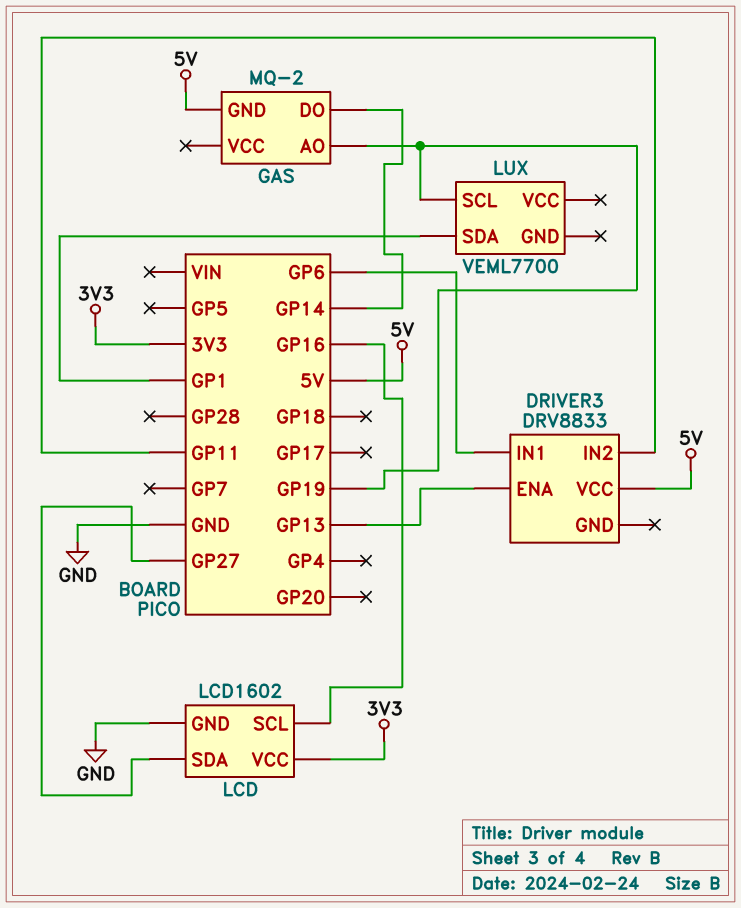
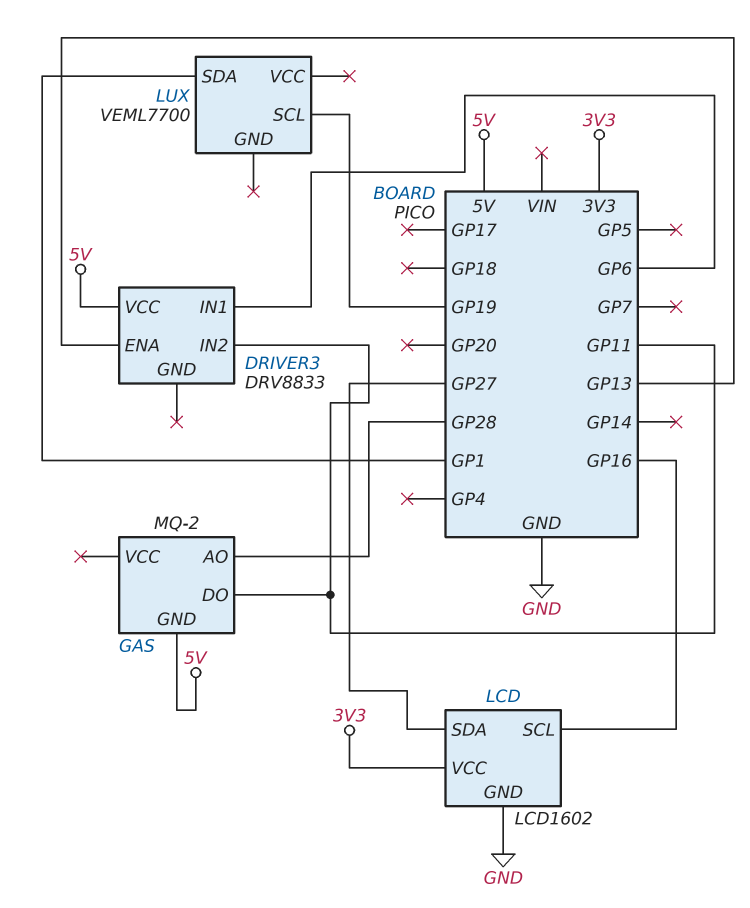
GAS pin AO: GP19 -> GP28
GAS pin DO: GP14 -> GP11

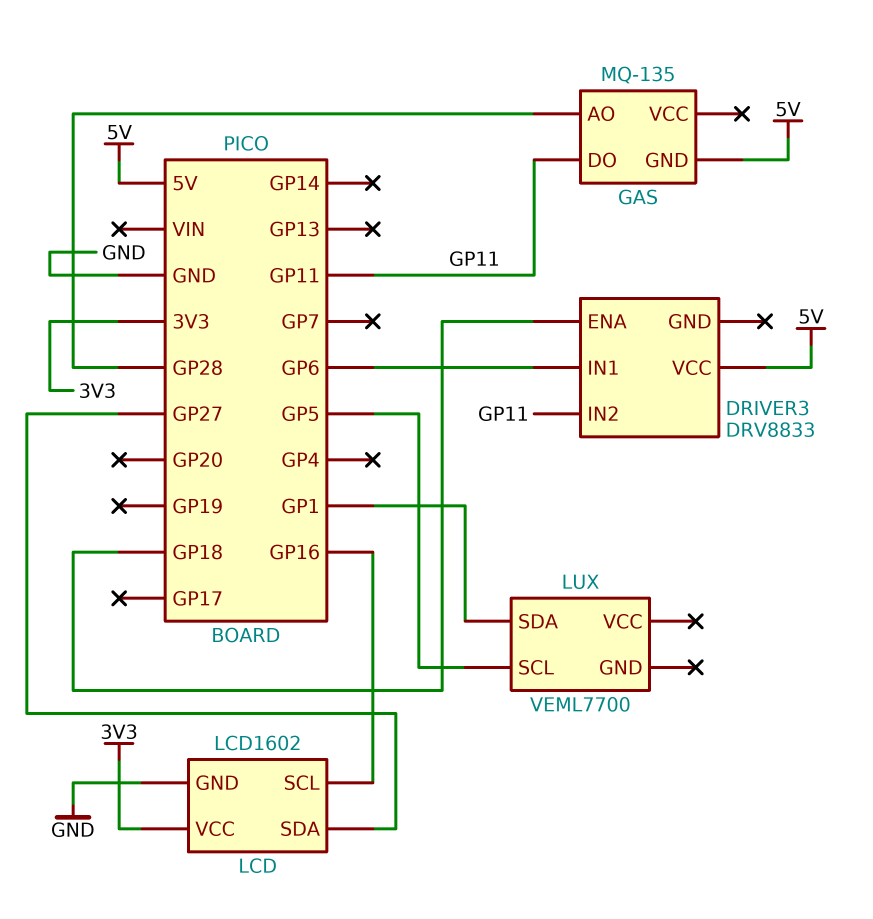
DRIVER3 pin ENA: GP13 -> GP18
GAS: MQ-2 -> MQ-135
LUX pin SCL: GP19 -> GP5

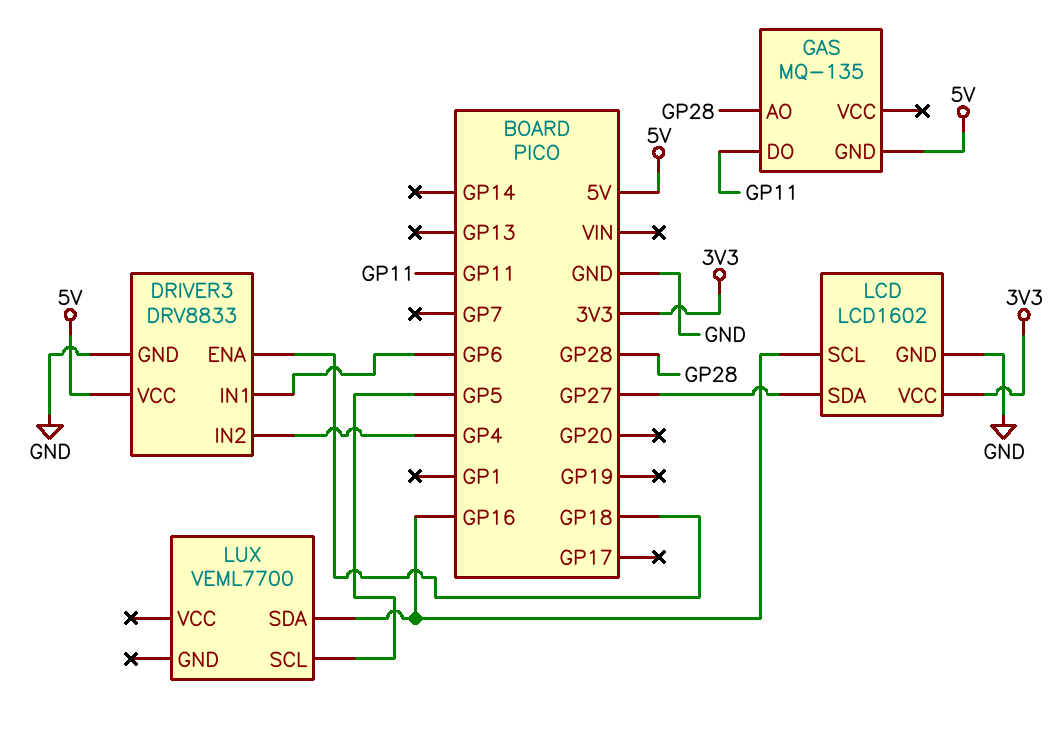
DRIVER3 pin GND: none -> GND
DRIVER3 pin IN2: GP11 -> GP4
LUX pin SDA: GP1 -> GP16

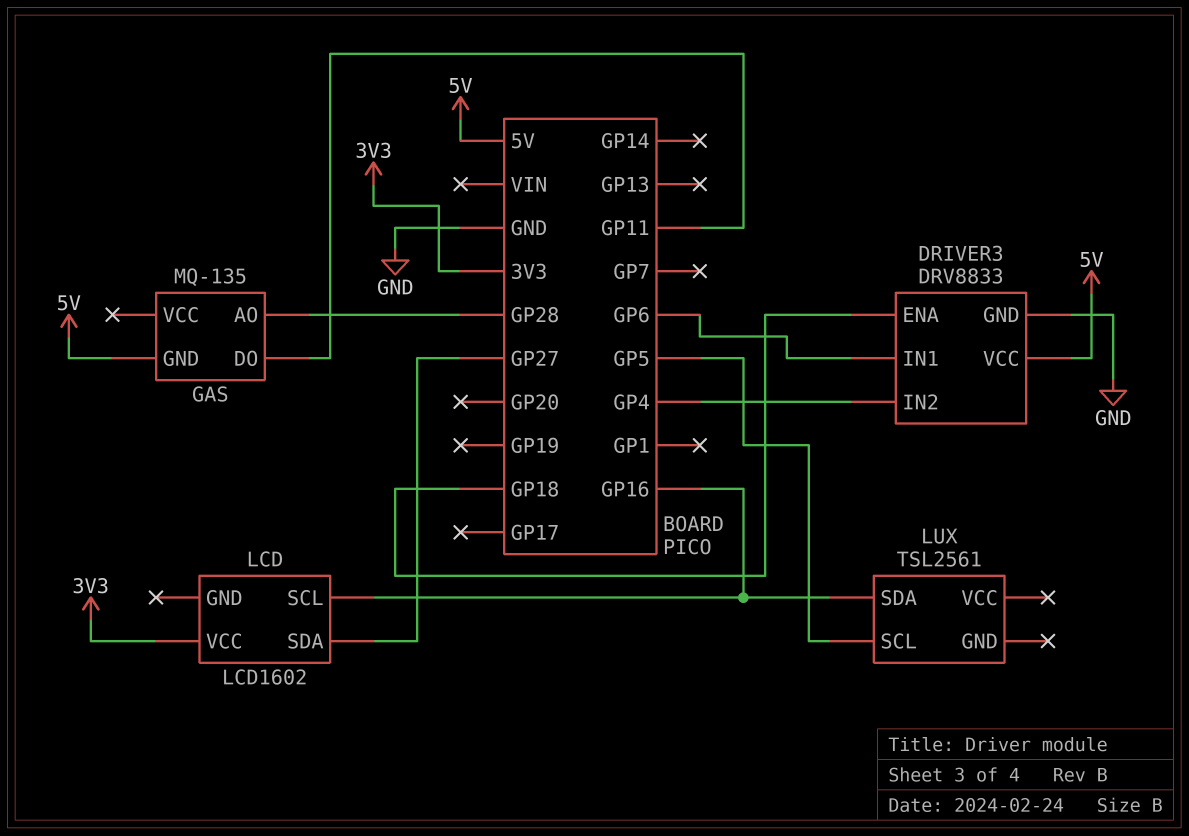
LCD pin GND: GND -> none
LUX: VEML7700 -> TSL2561

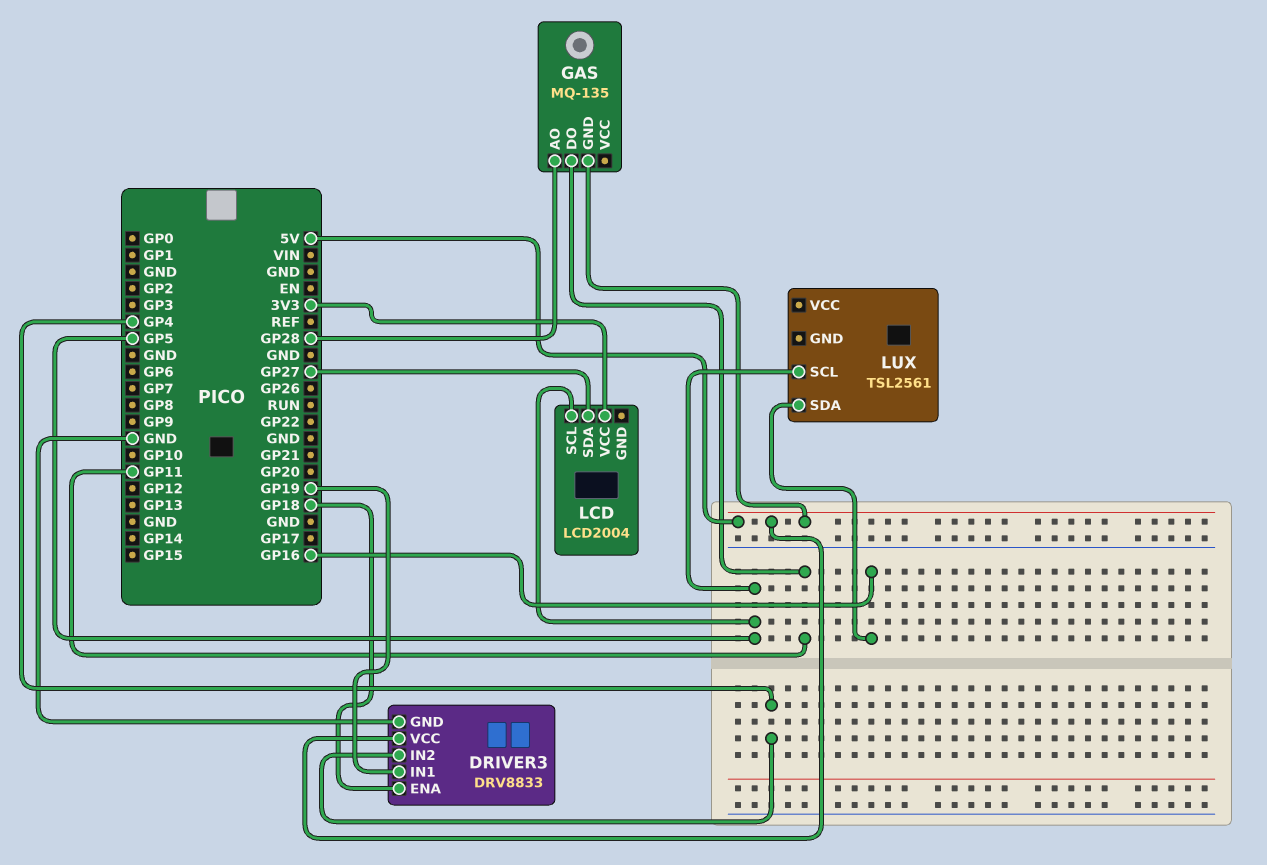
DRIVER3 pin IN1: GP6 -> GP19
LCD: LCD1602 -> LCD2004
LCD pin SCL: GP16 -> GP5

